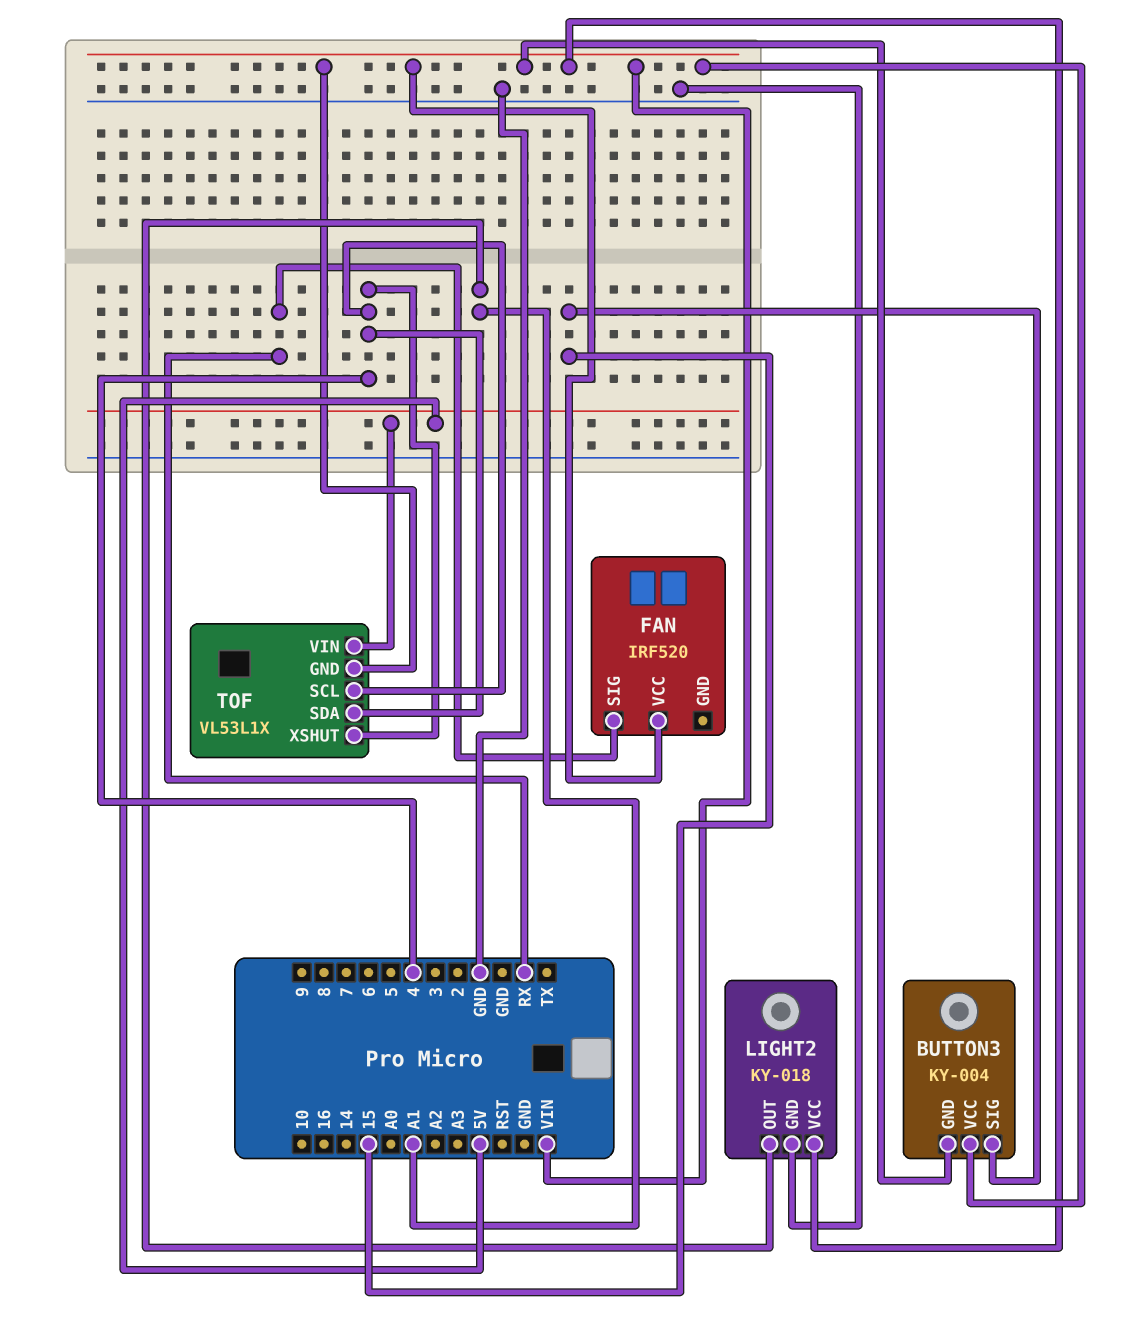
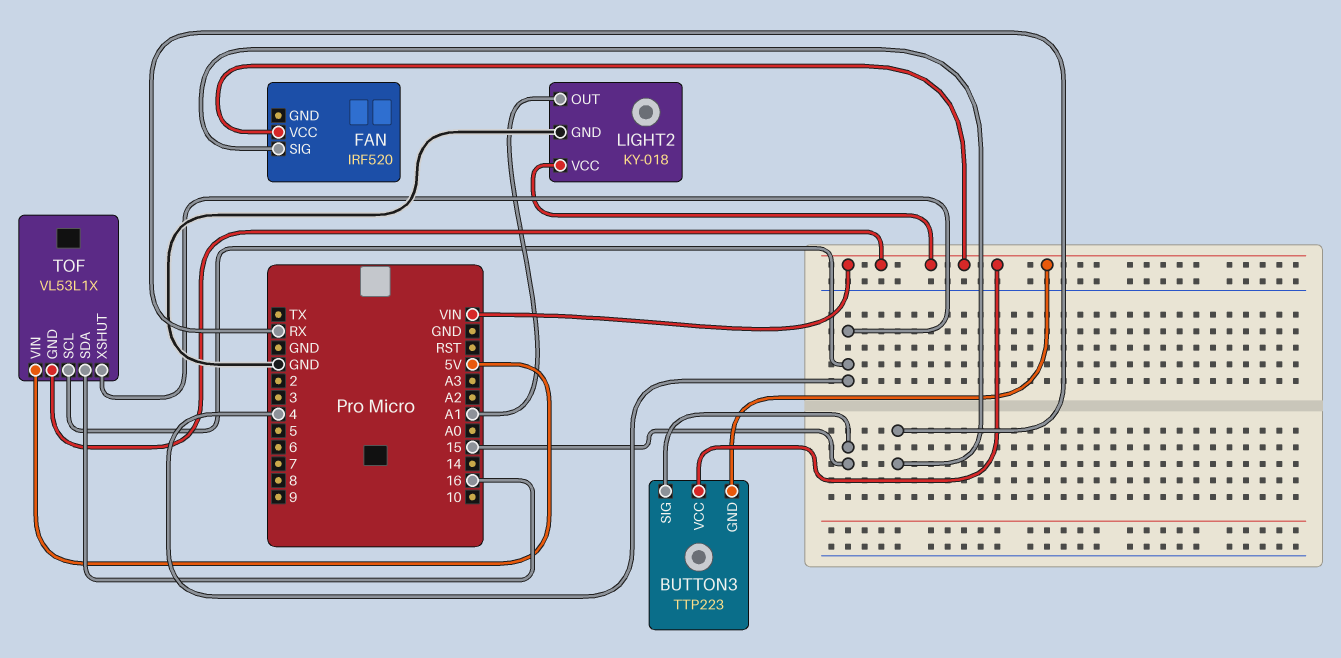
BUTTON3: KY-004 -> TTP223
TOF pin SDA: 4 -> 16

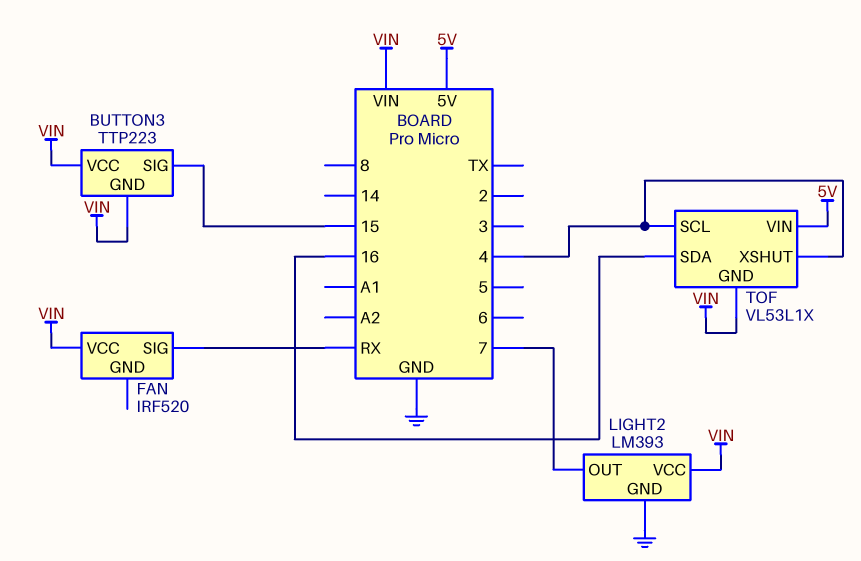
LIGHT2: KY-018 -> LM393
LIGHT2 pin OUT: A1 -> 7

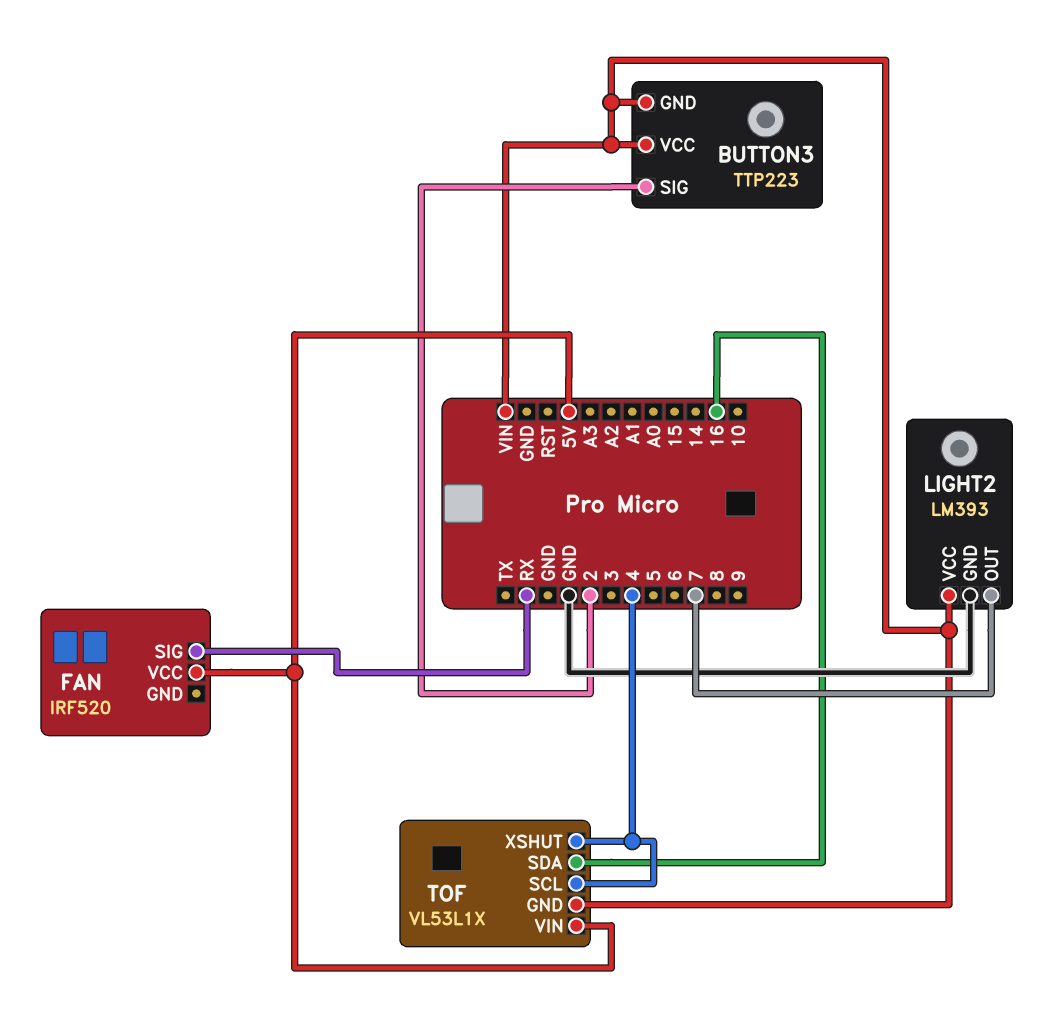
BUTTON3 pin SIG: 15 -> 2
FAN pin VCC: VIN -> 5V

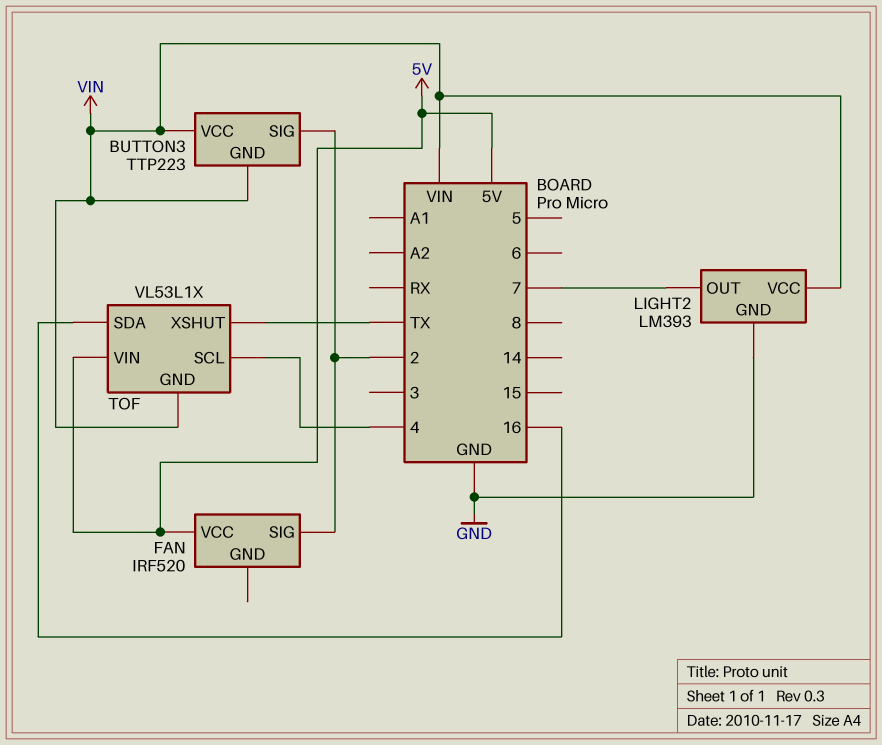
FAN pin SIG: RX -> 2
TOF pin XSHUT: 4 -> TX

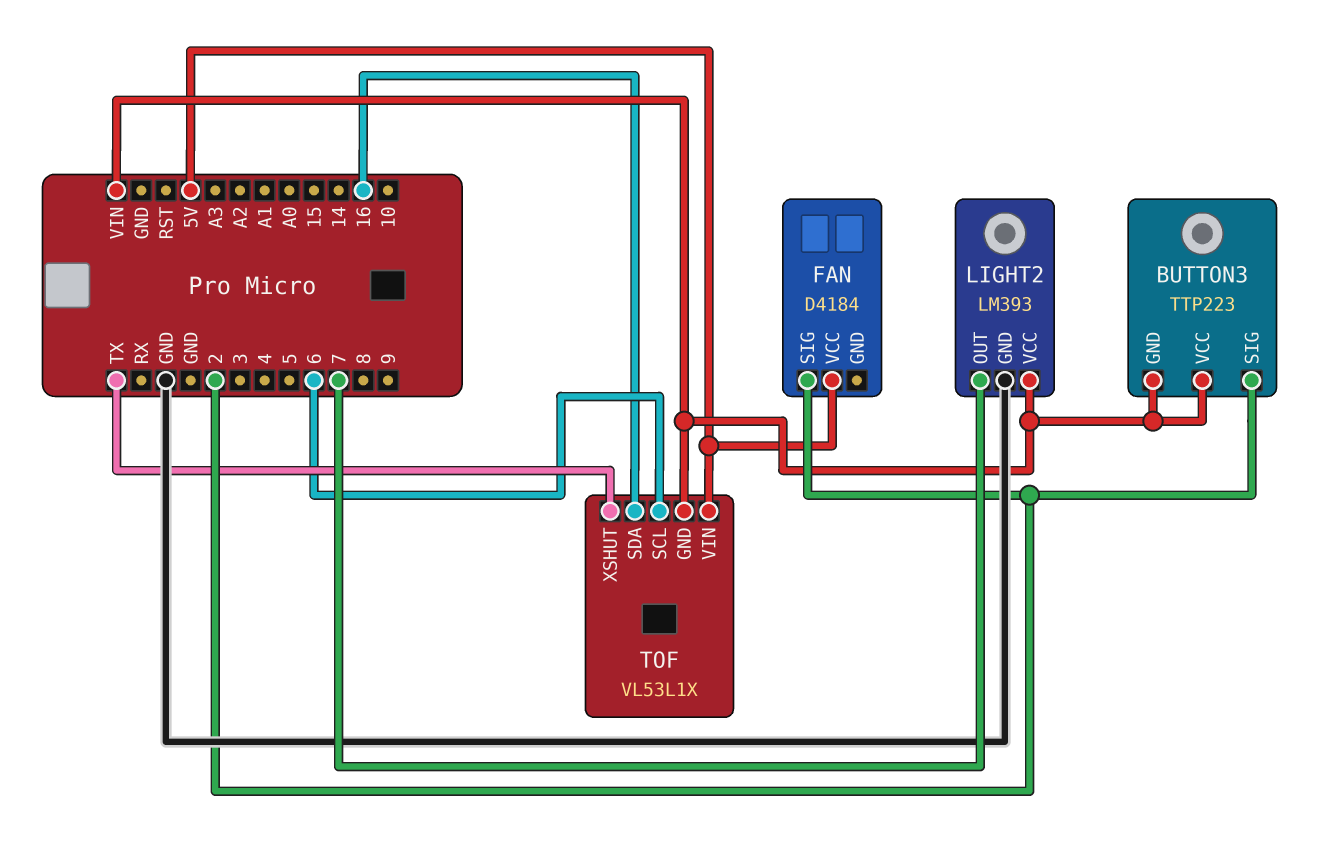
FAN: IRF520 -> D4184
TOF pin SCL: 4 -> 6

